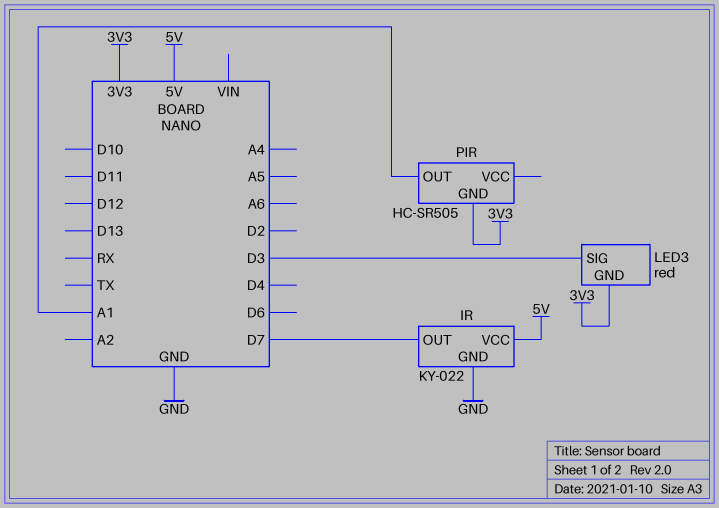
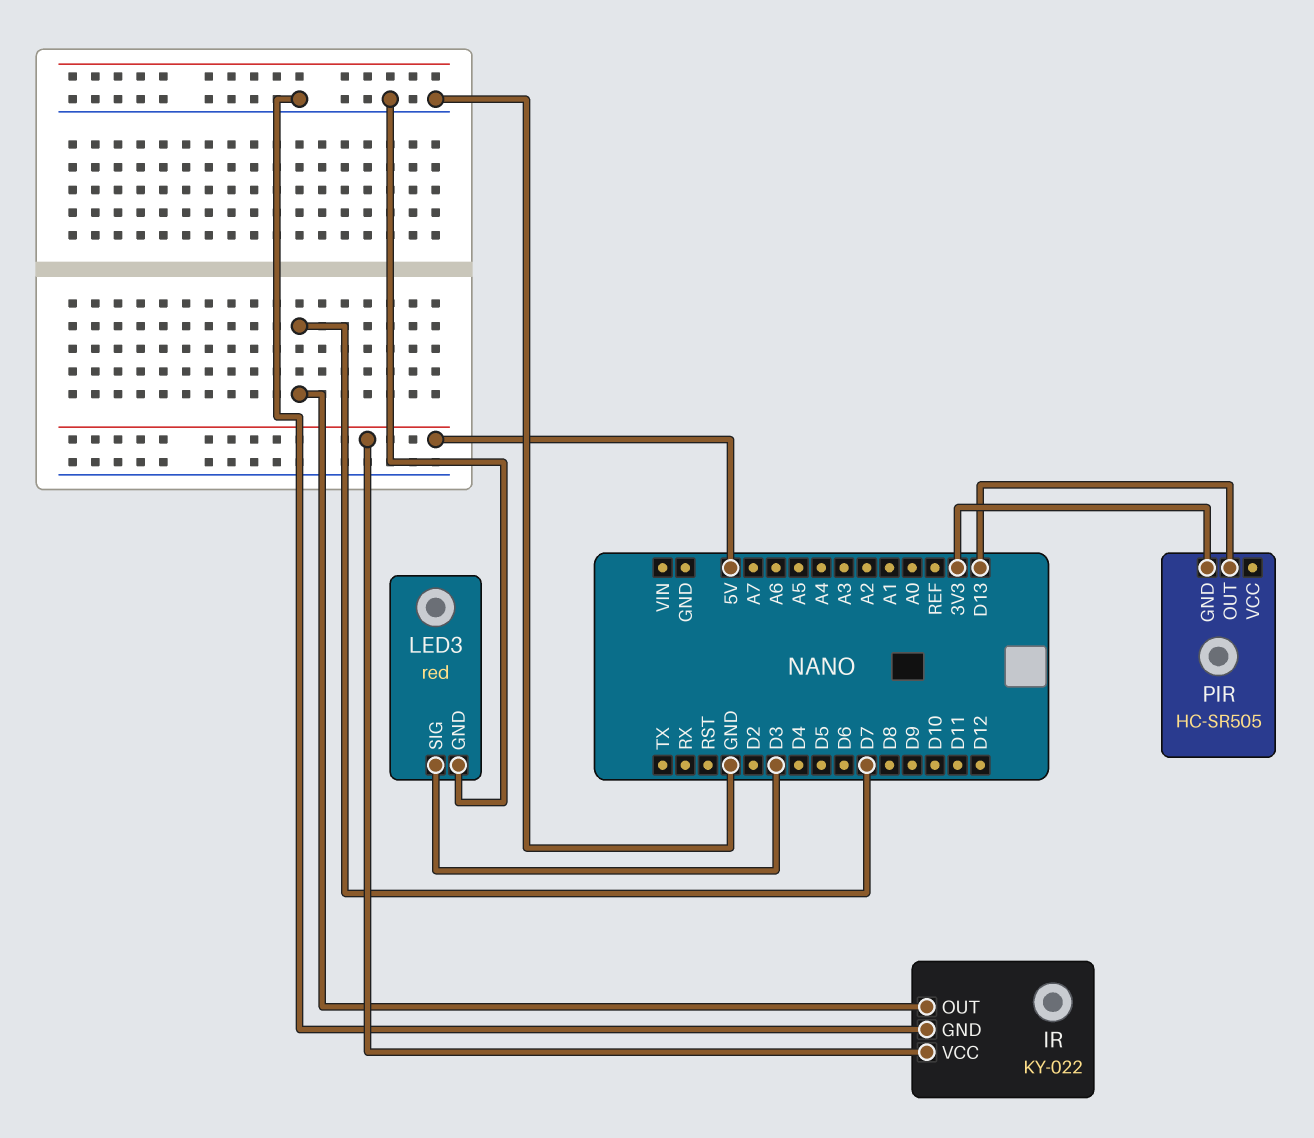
LED3 pin GND: 3V3 -> GND
PIR pin OUT: A1 -> D13

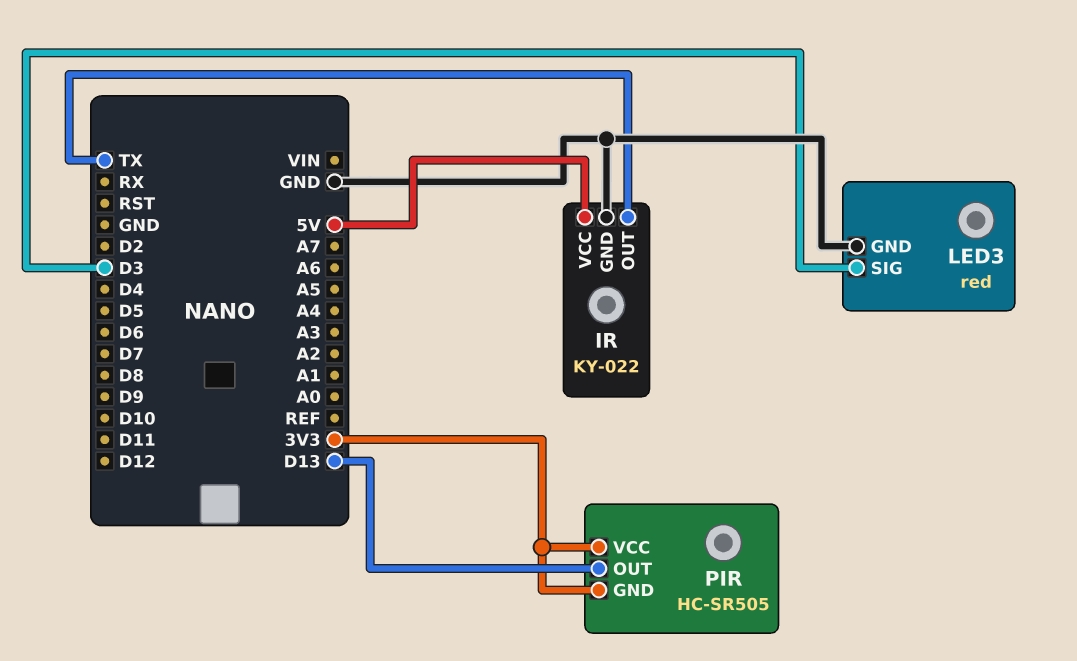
IR pin OUT: D7 -> TX
PIR pin VCC: none -> 3V3

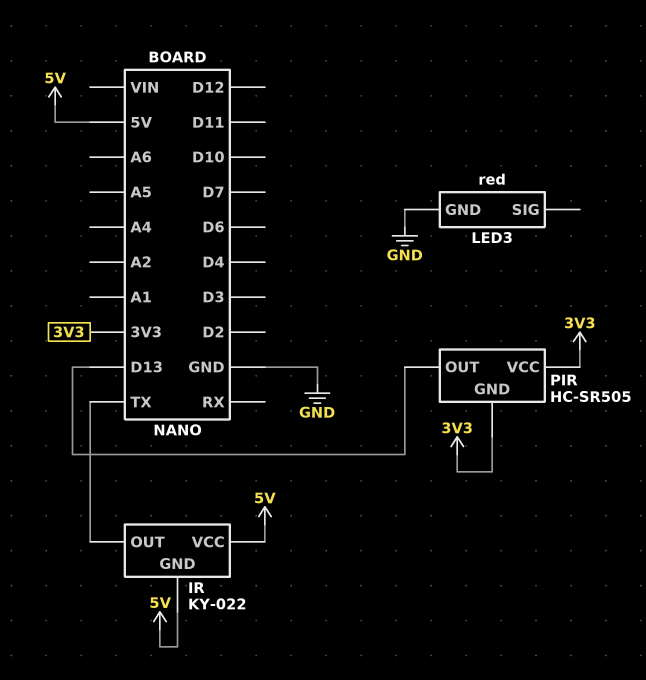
IR pin GND: GND -> 5V
LED3 pin SIG: D3 -> none

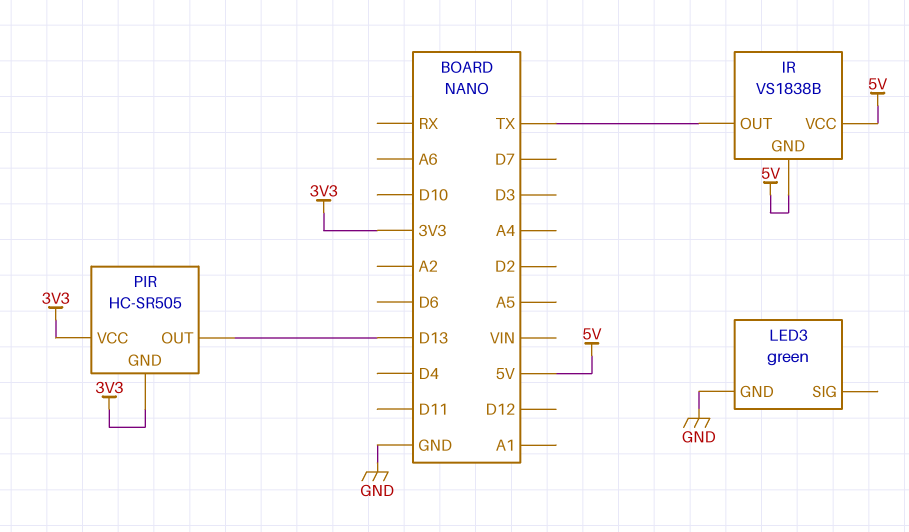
IR: KY-022 -> VS1838B
LED3: red -> green

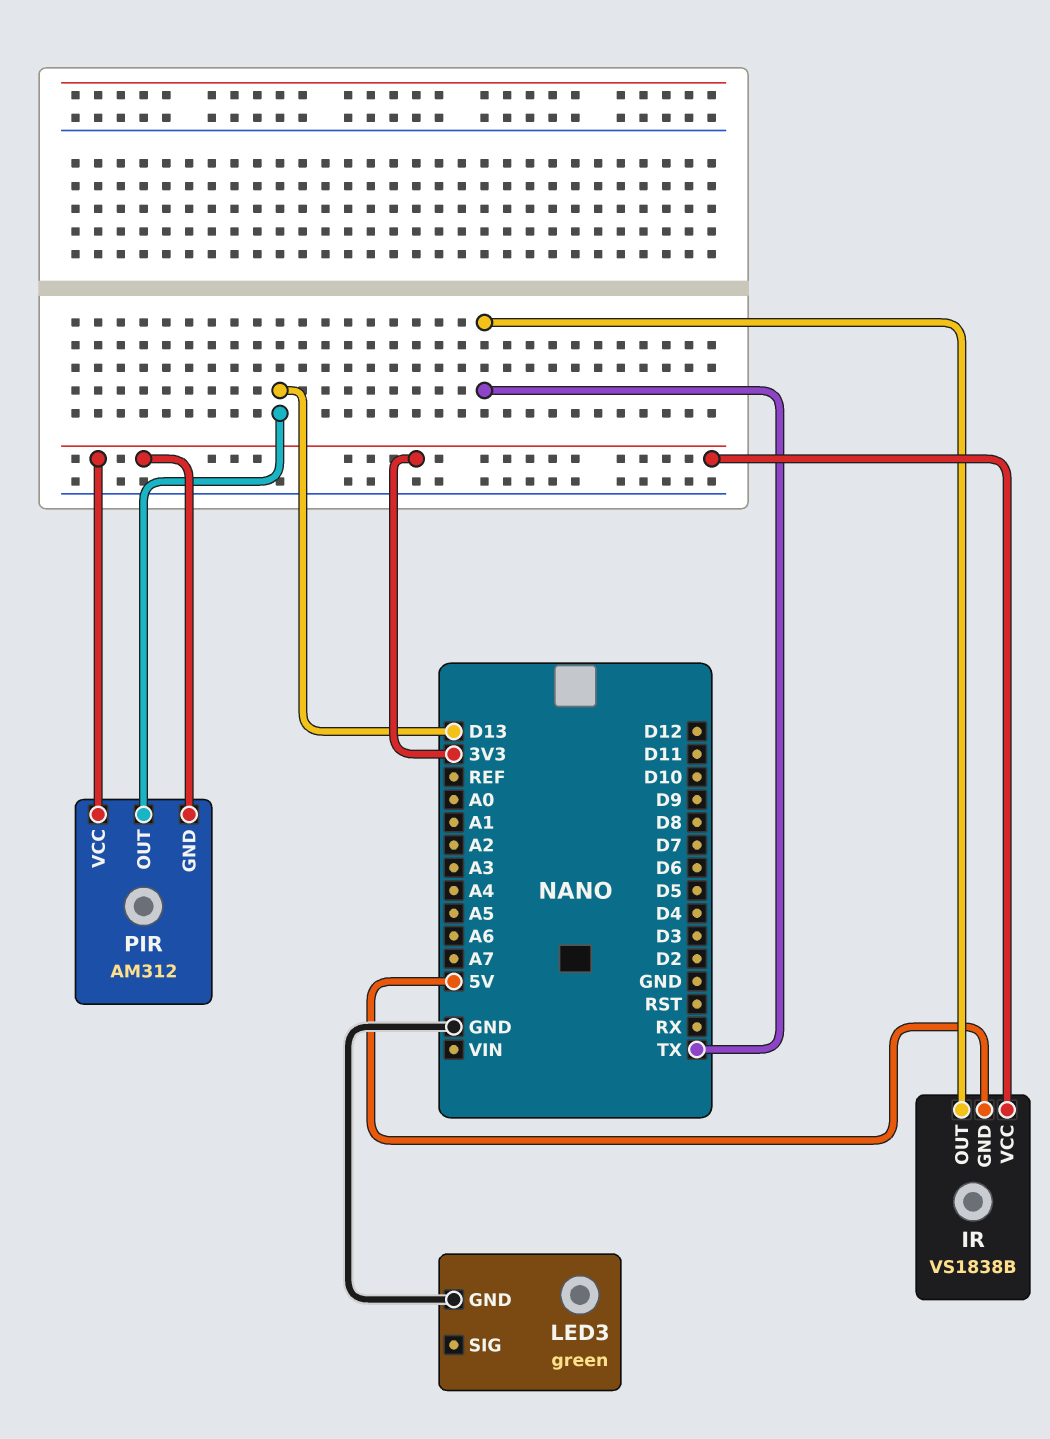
IR pin VCC: 5V -> 3V3
PIR: HC-SR505 -> AM312

